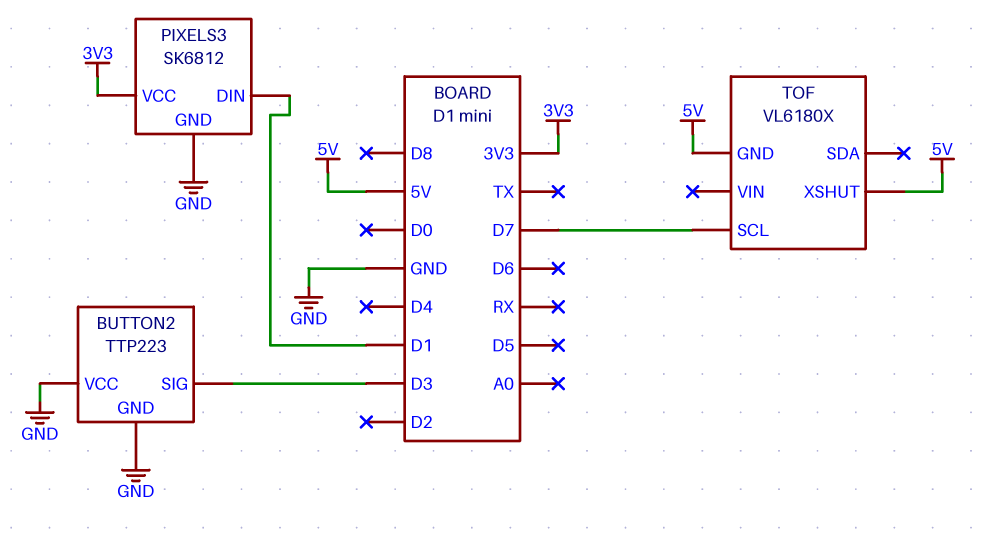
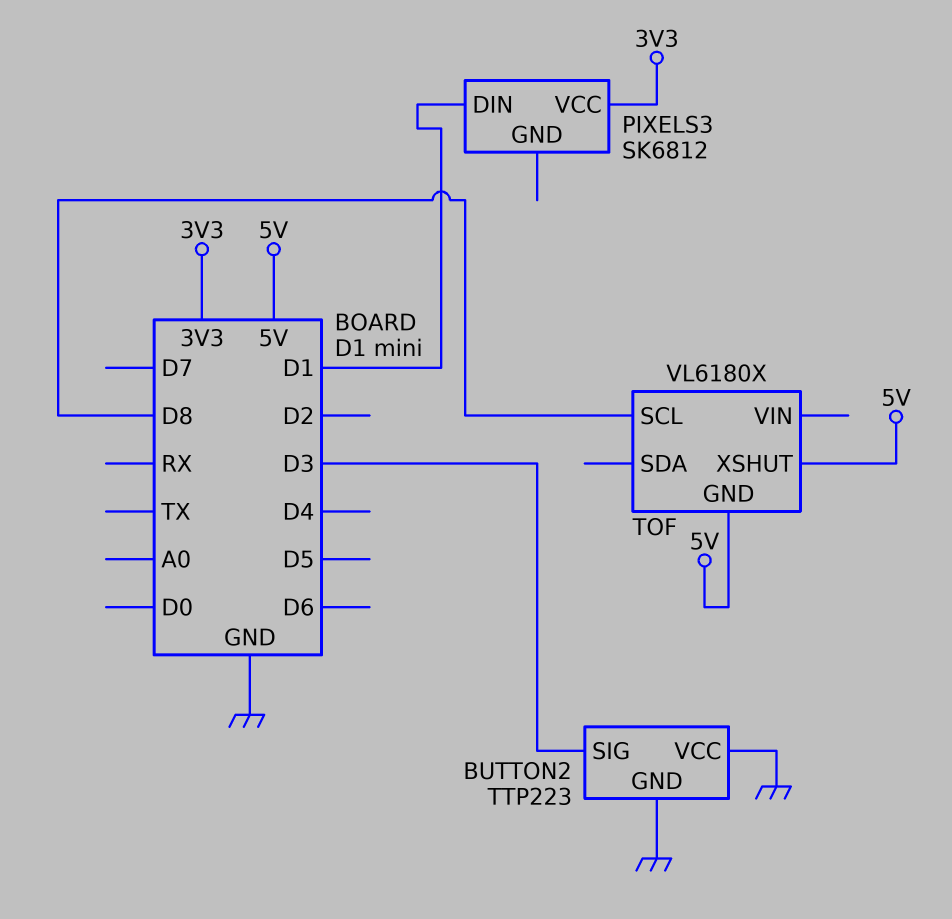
PIXELS3 pin GND: GND -> none
TOF pin SCL: D7 -> D8

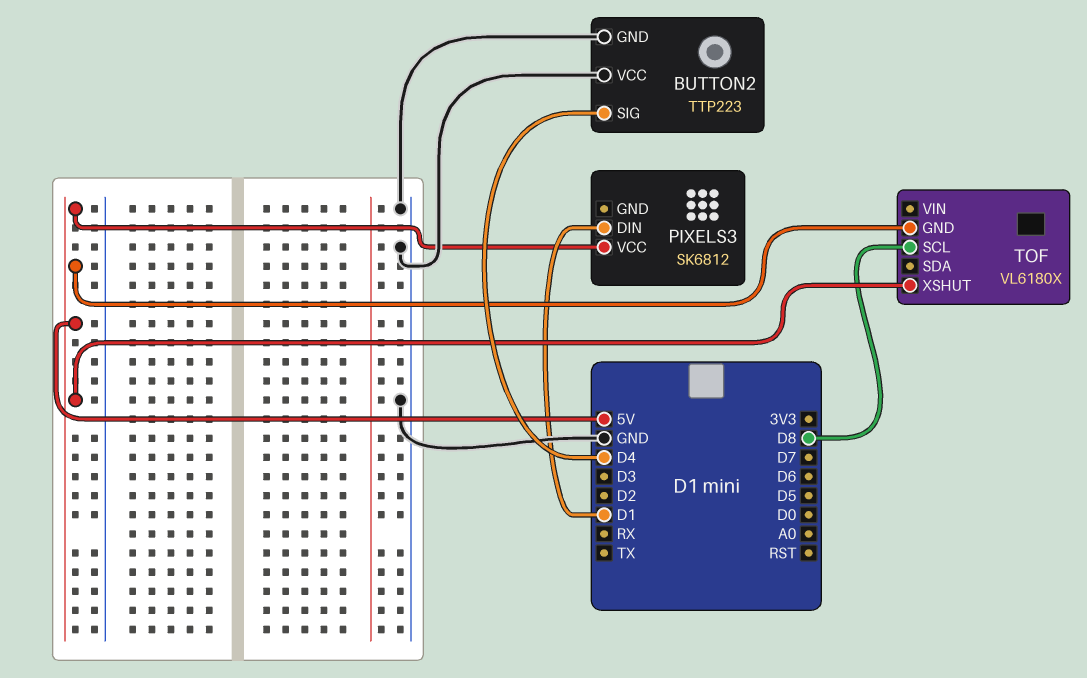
BUTTON2 pin SIG: D3 -> D4
PIXELS3 pin VCC: 3V3 -> 5V

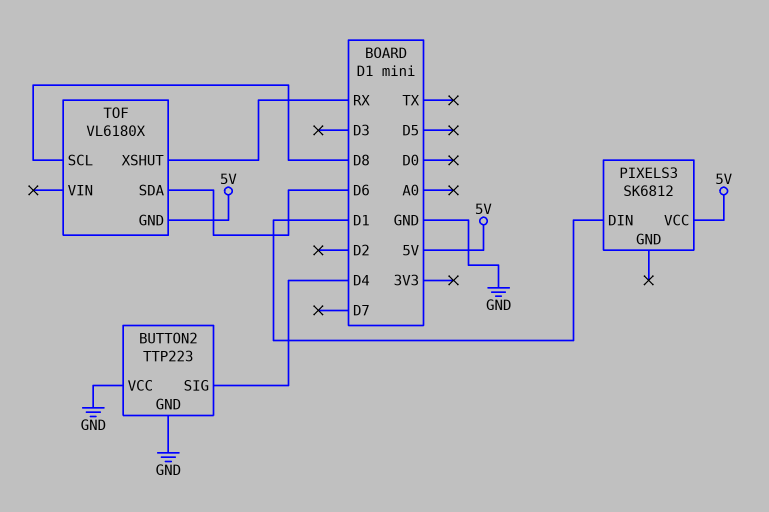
TOF pin SDA: none -> D6
TOF pin XSHUT: 5V -> RX

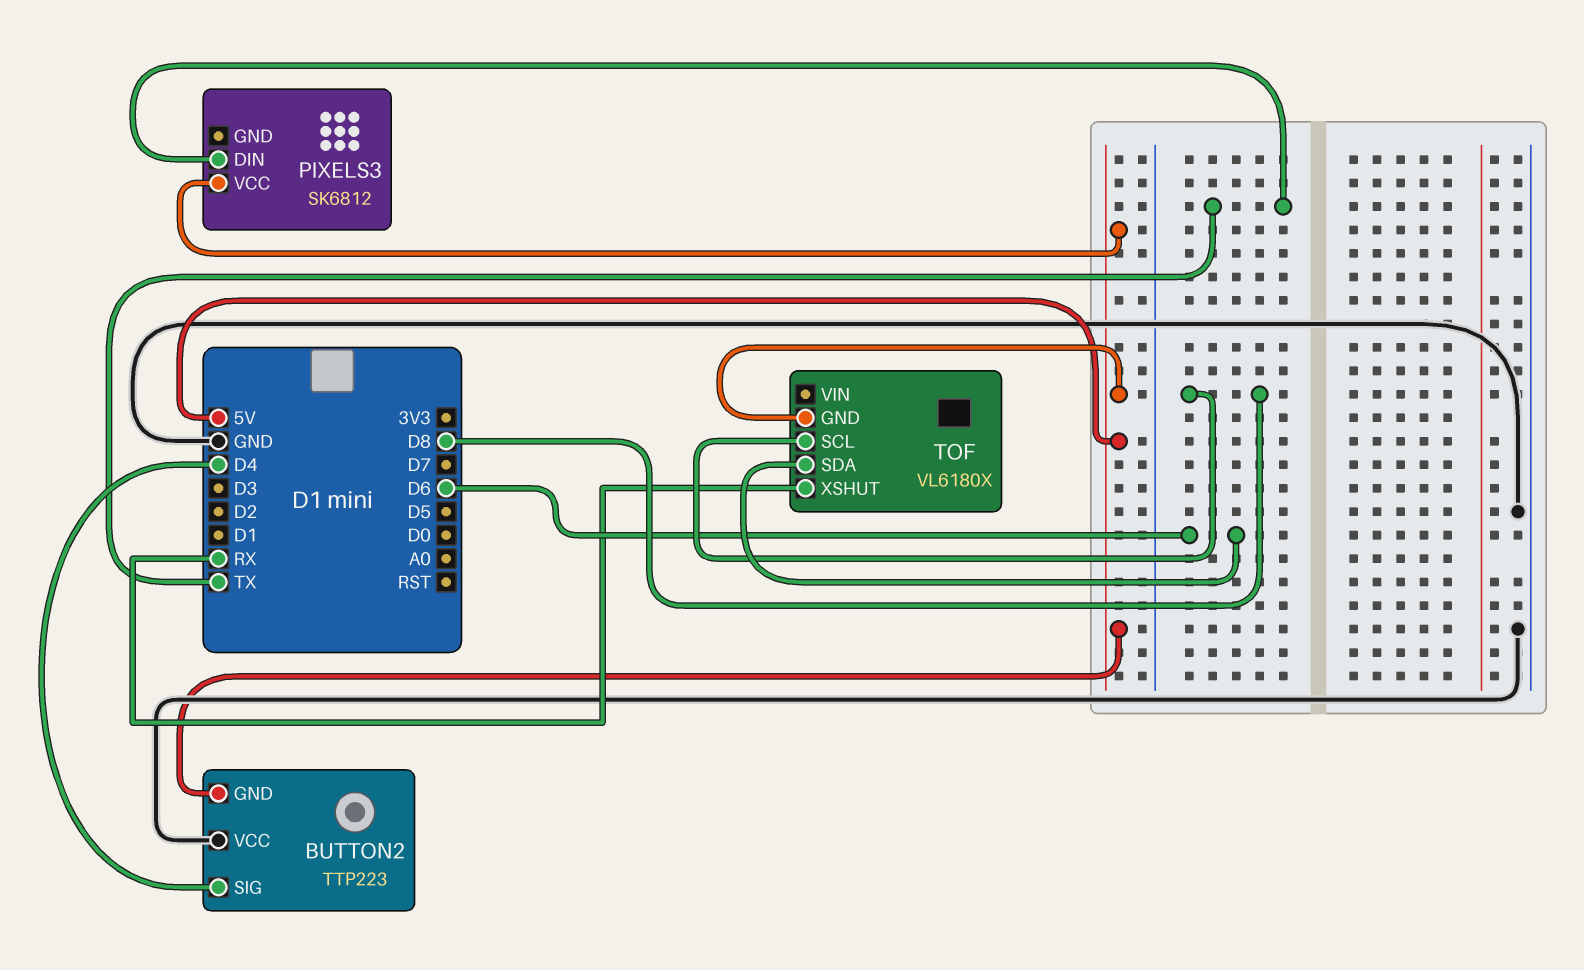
BUTTON2 pin GND: GND -> 5V
PIXELS3 pin DIN: D1 -> TX

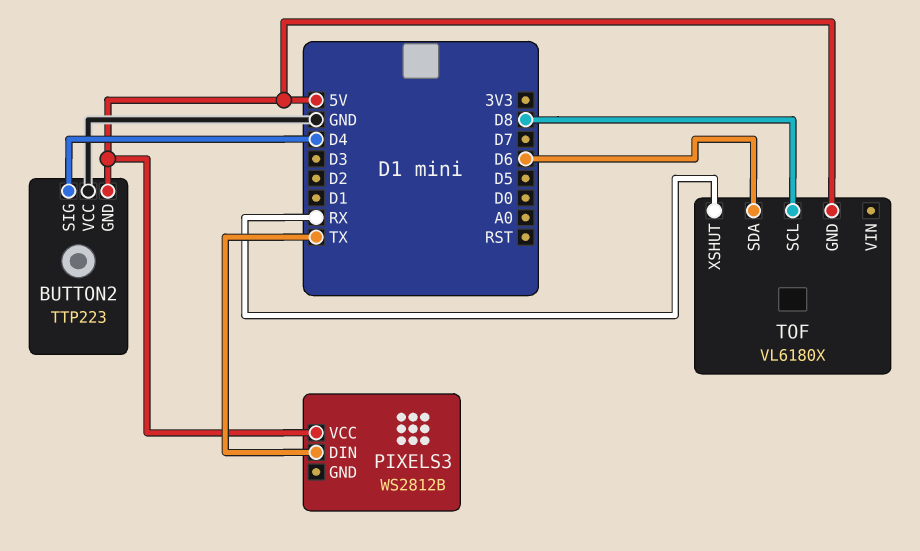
PIXELS3: SK6812 -> WS2812B

